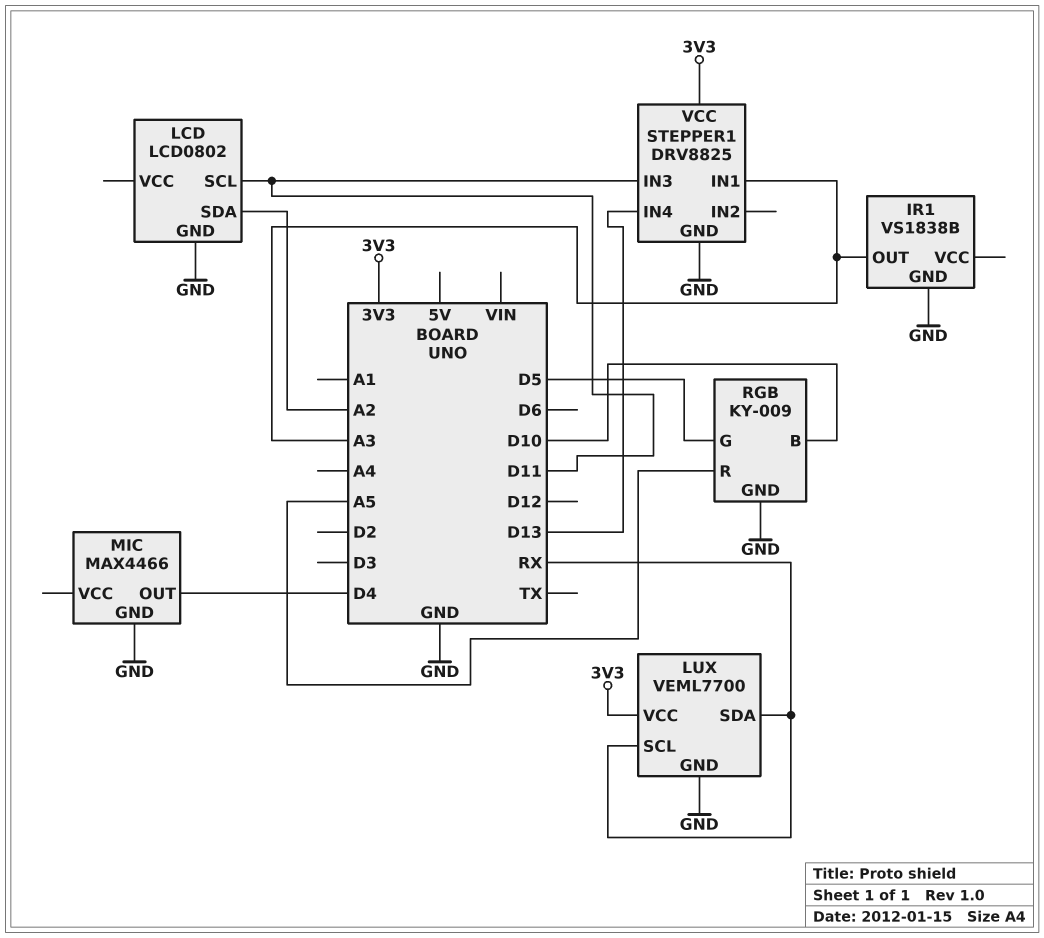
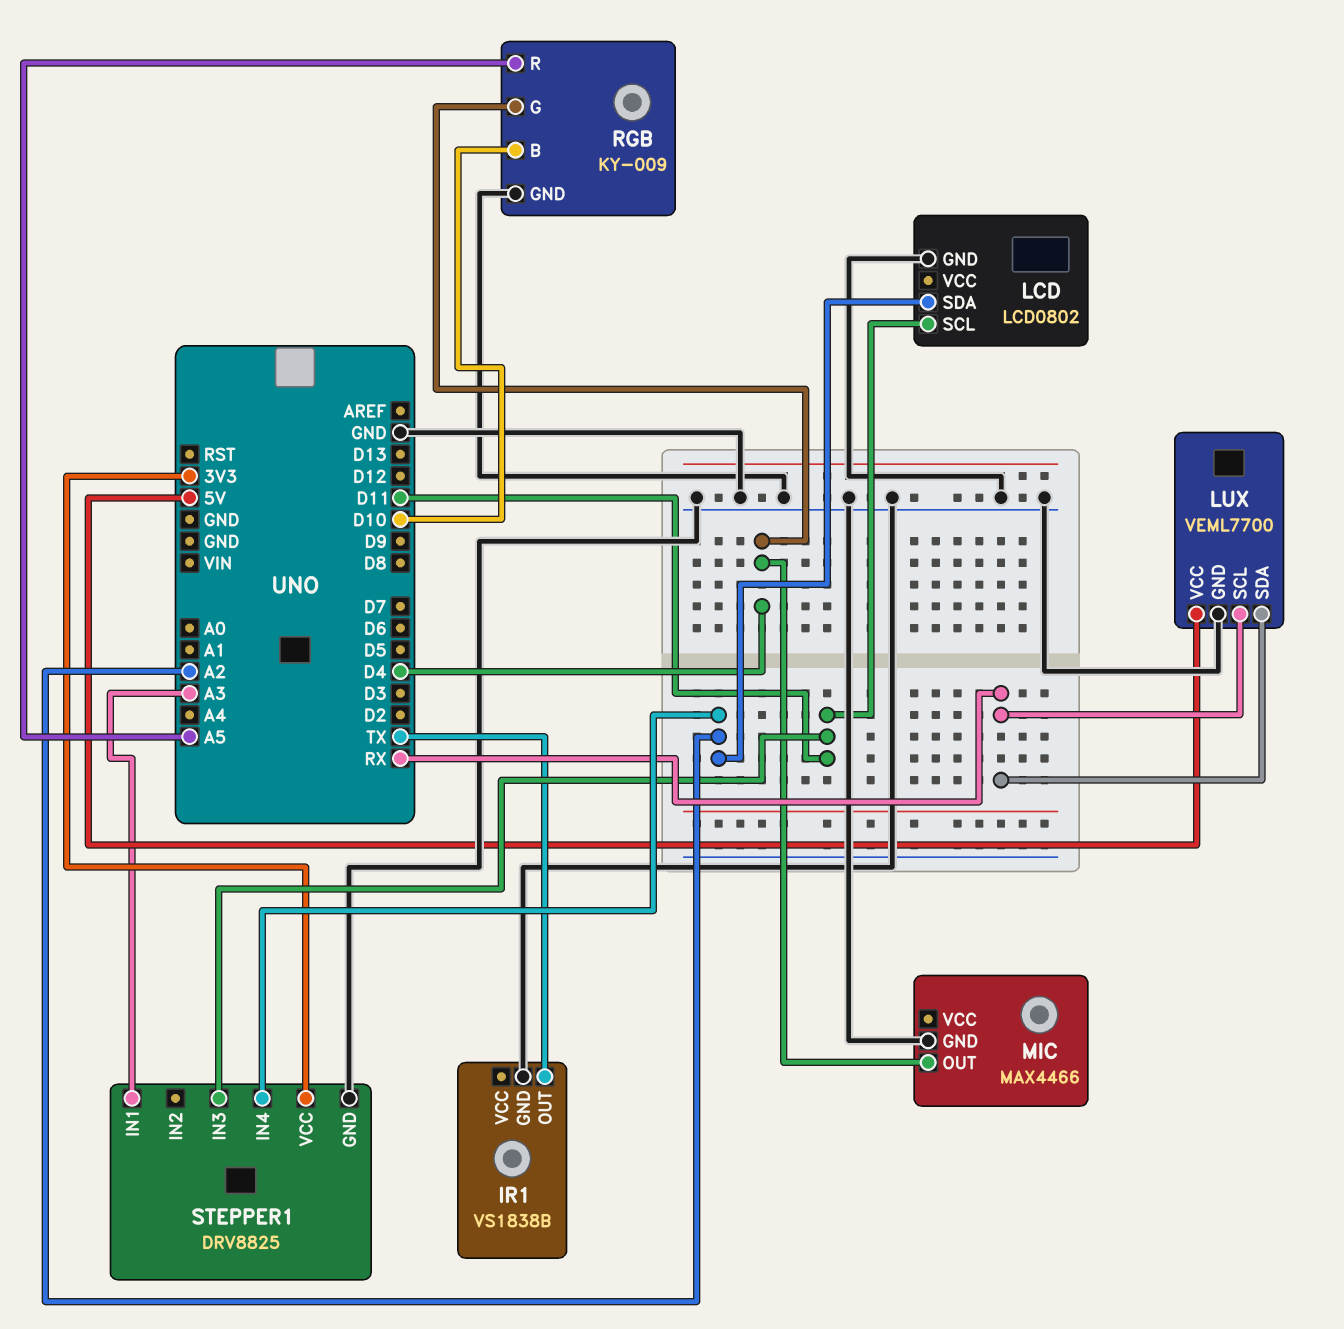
IR1 pin OUT: A3 -> TX
LUX pin VCC: 3V3 -> 5V
RGB pin G: D5 -> D4
STEPPER1 pin IN4: D13 -> A2

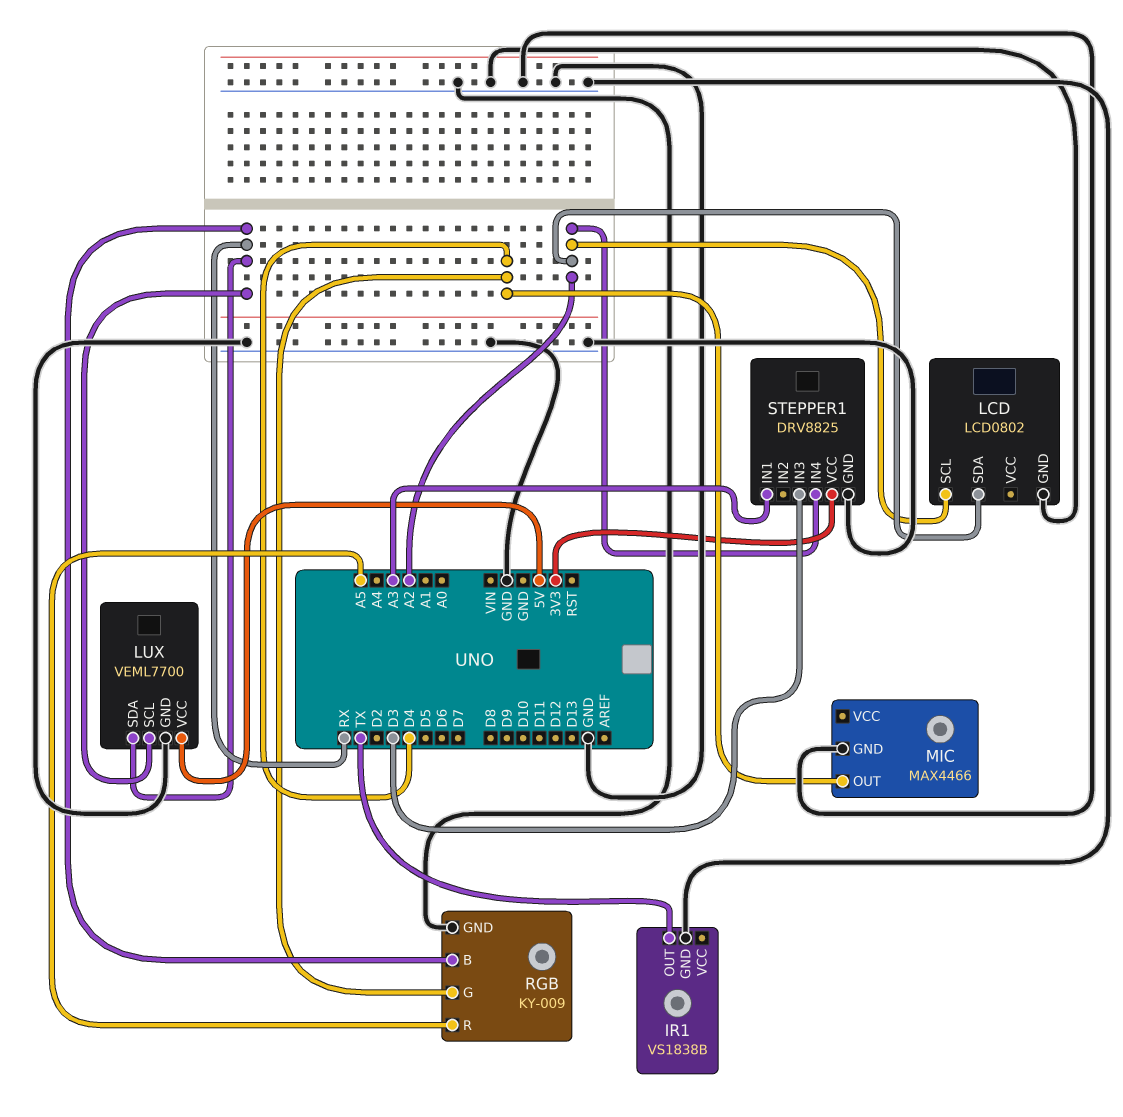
LCD pin SCL: D11 -> A2
RGB pin B: D10 -> RX
STEPPER1 pin IN3: D11 -> D3

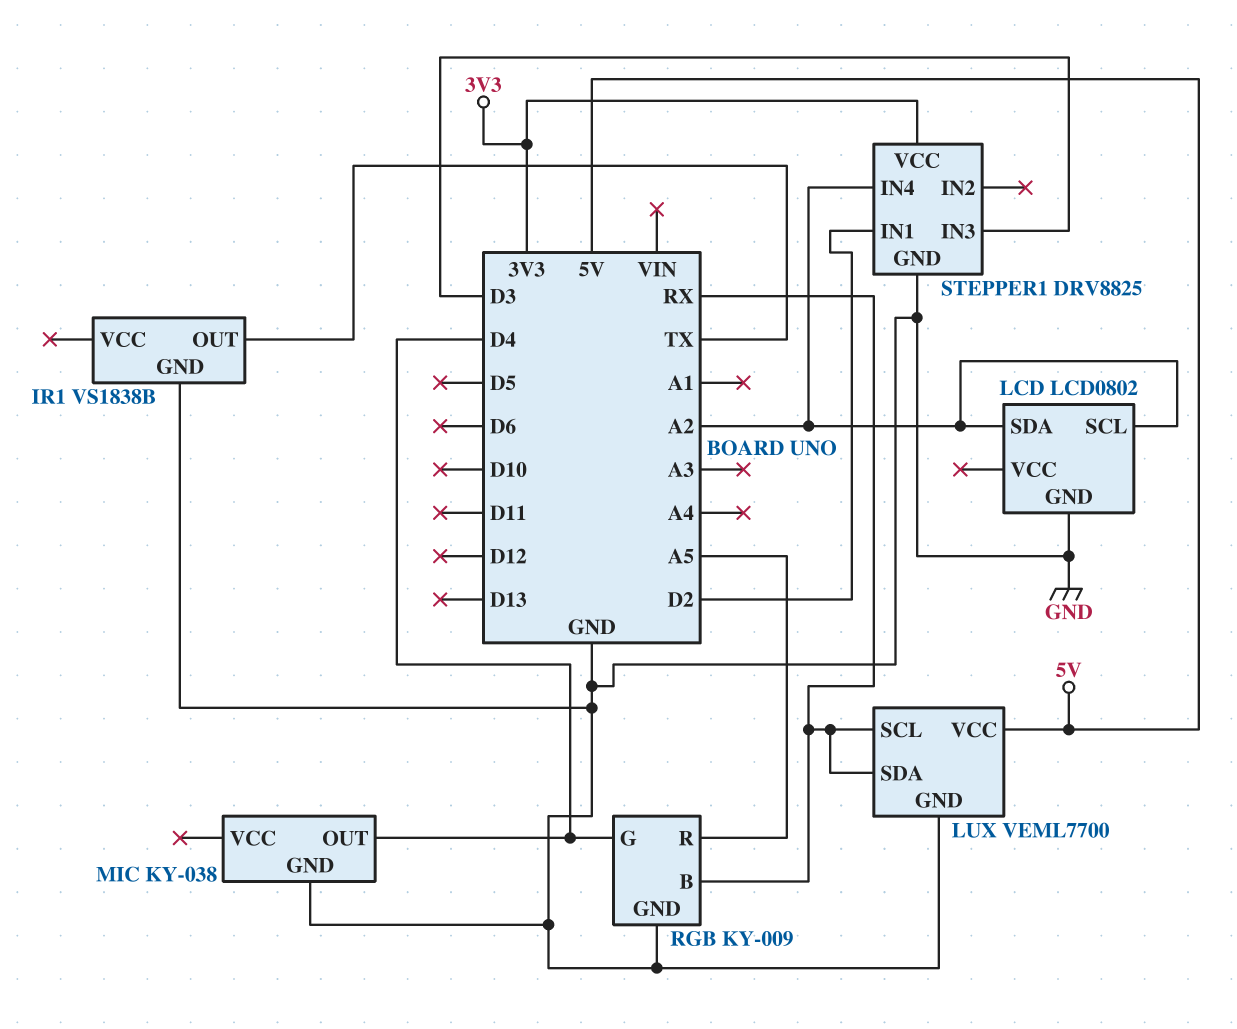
MIC: MAX4466 -> KY-038
STEPPER1 pin IN1: A3 -> D2

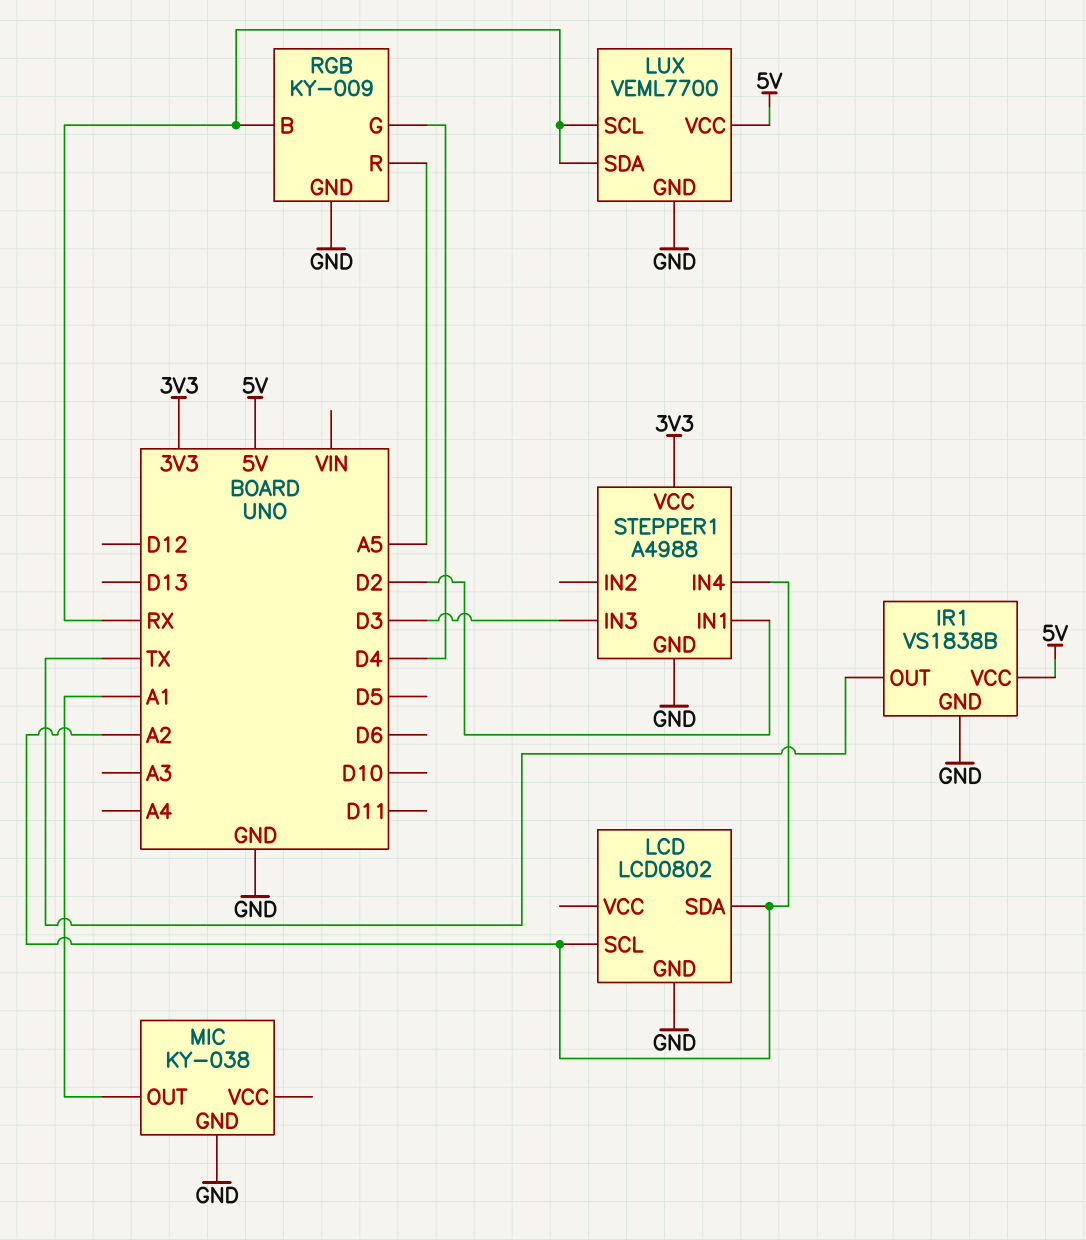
IR1 pin VCC: none -> 5V
MIC pin OUT: D4 -> A1
STEPPER1: DRV8825 -> A4988

